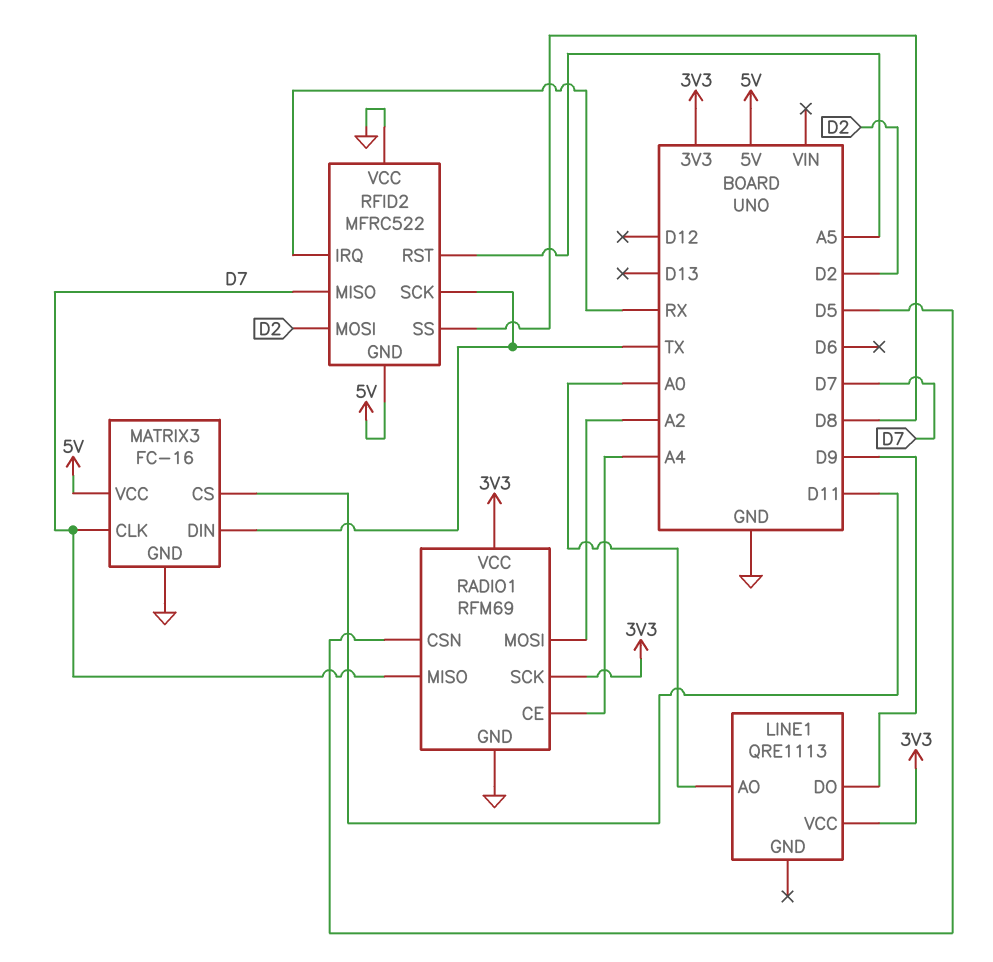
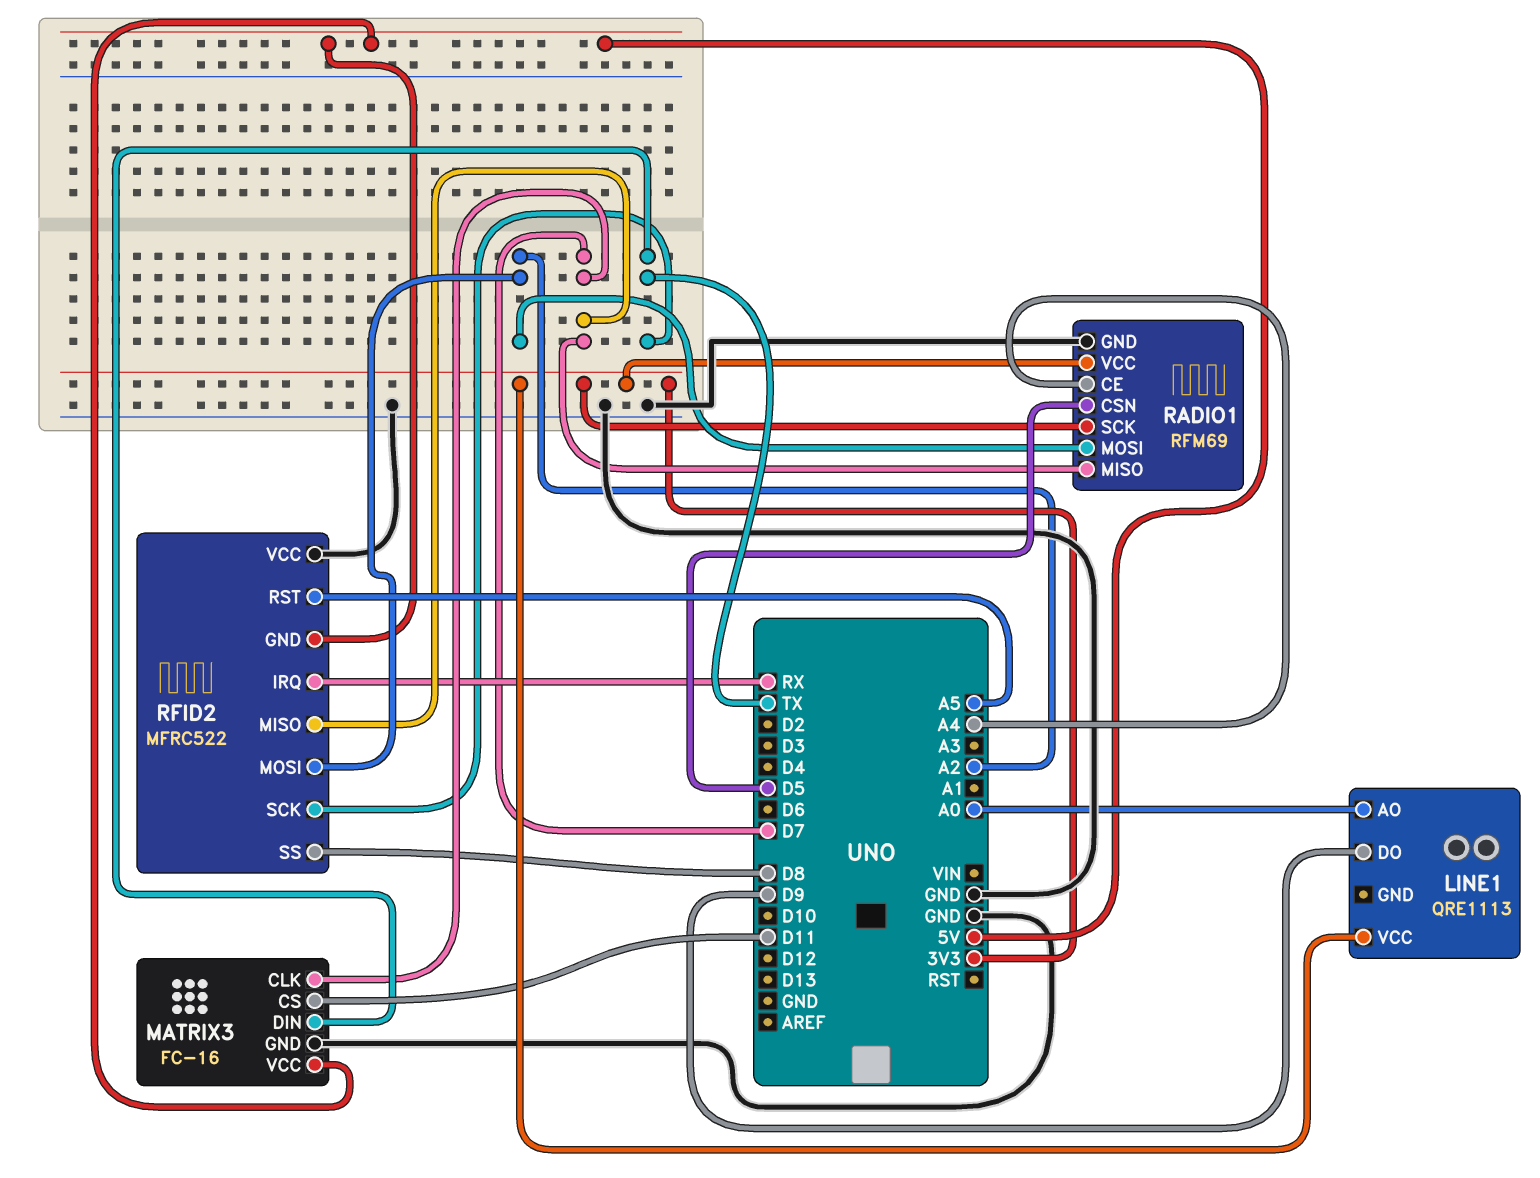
RFID2 pin MOSI: D2 -> A2

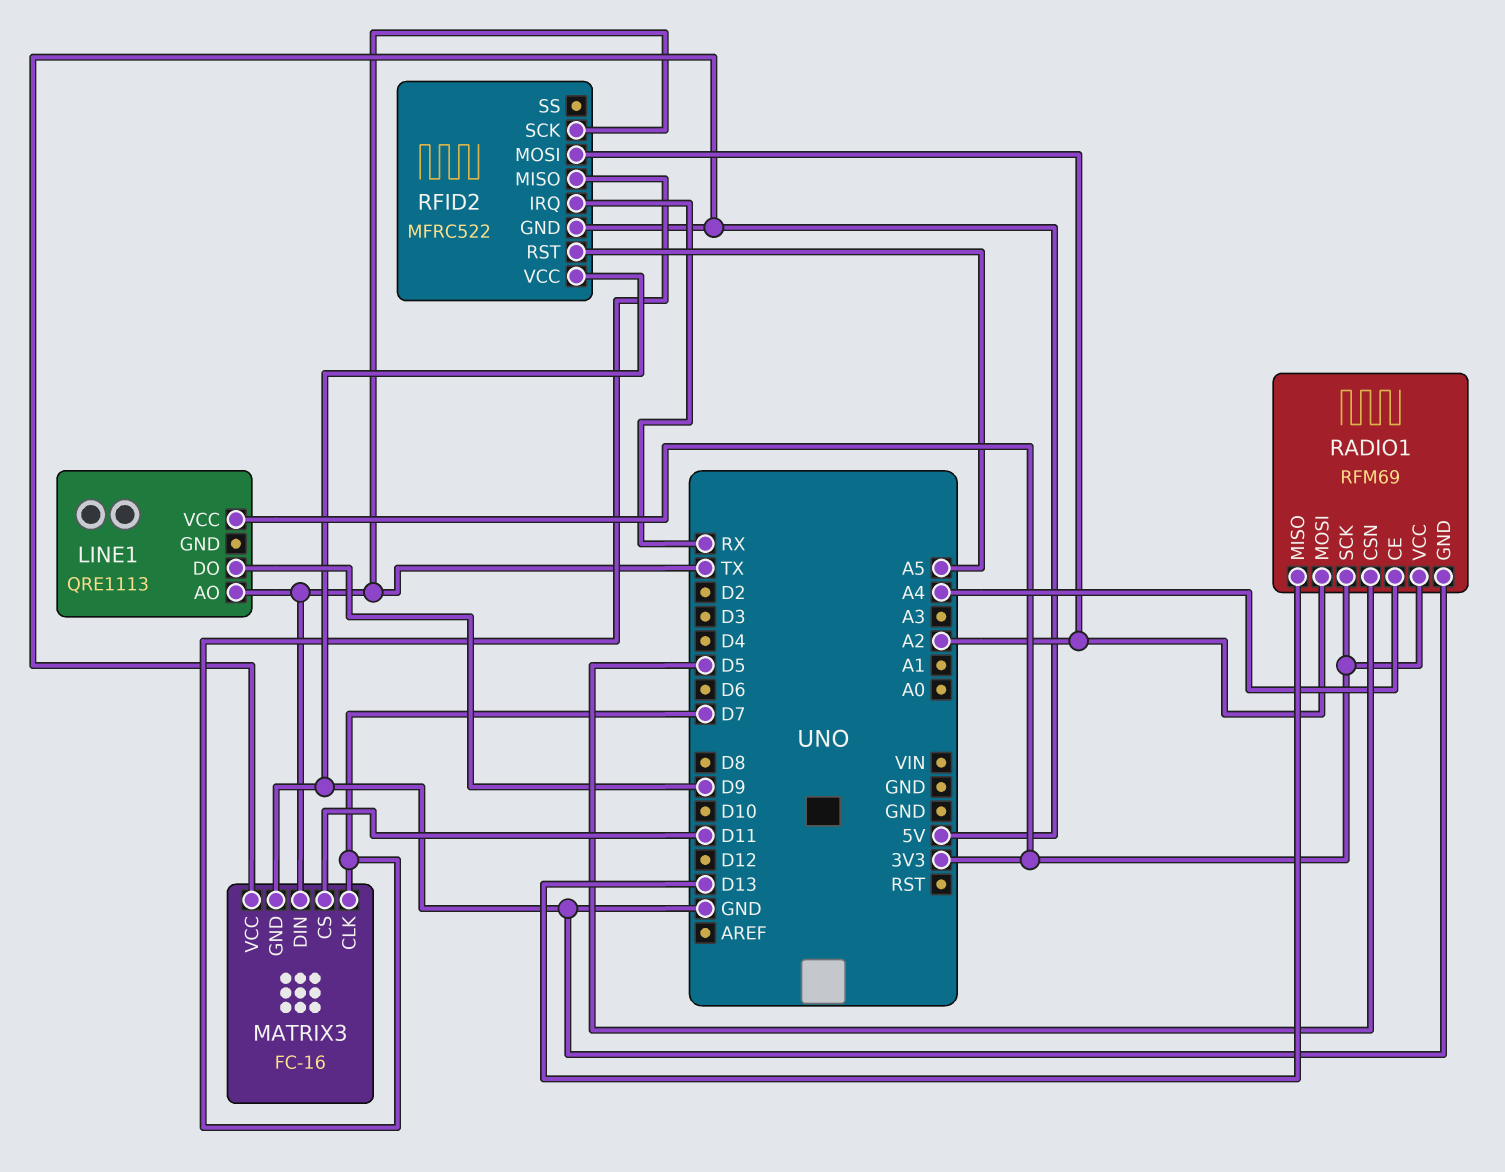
LINE1 pin AO: A0 -> TX
RADIO1 pin MISO: D7 -> D13
RFID2 pin SS: D8 -> none

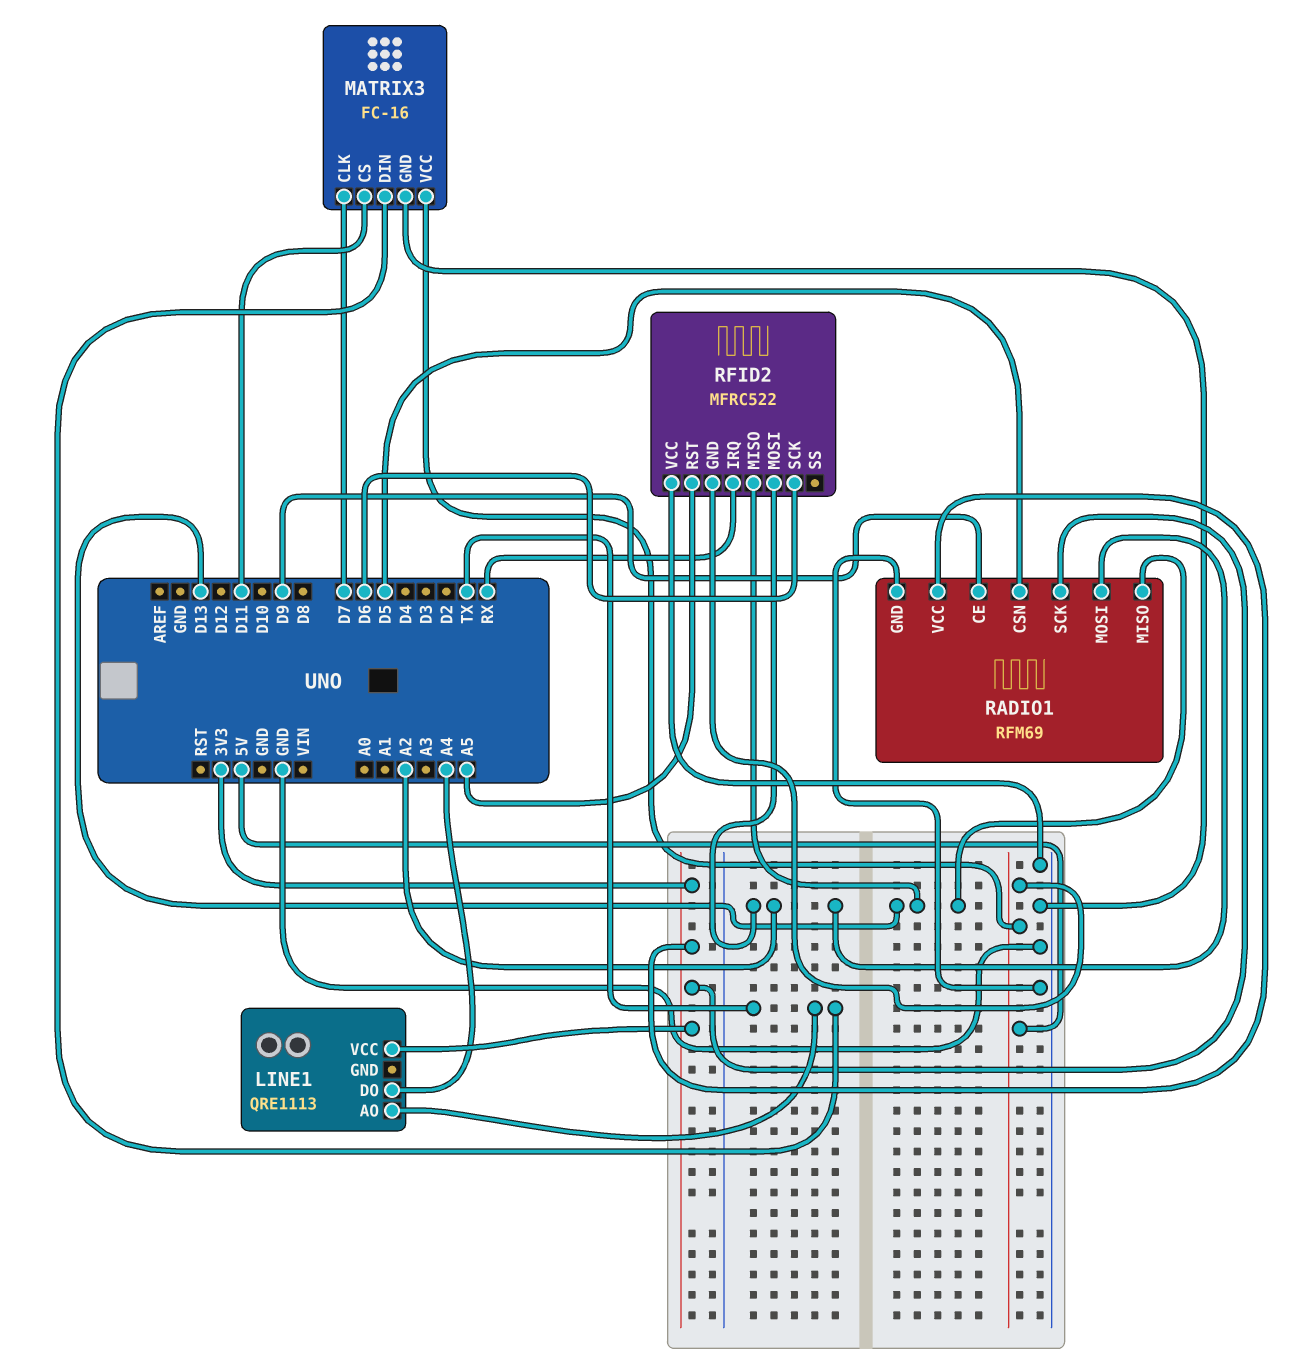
LINE1 pin DO: D9 -> A4
RADIO1 pin CE: A4 -> D9
RFID2 pin MISO: D7 -> D13
RFID2 pin SCK: TX -> D6

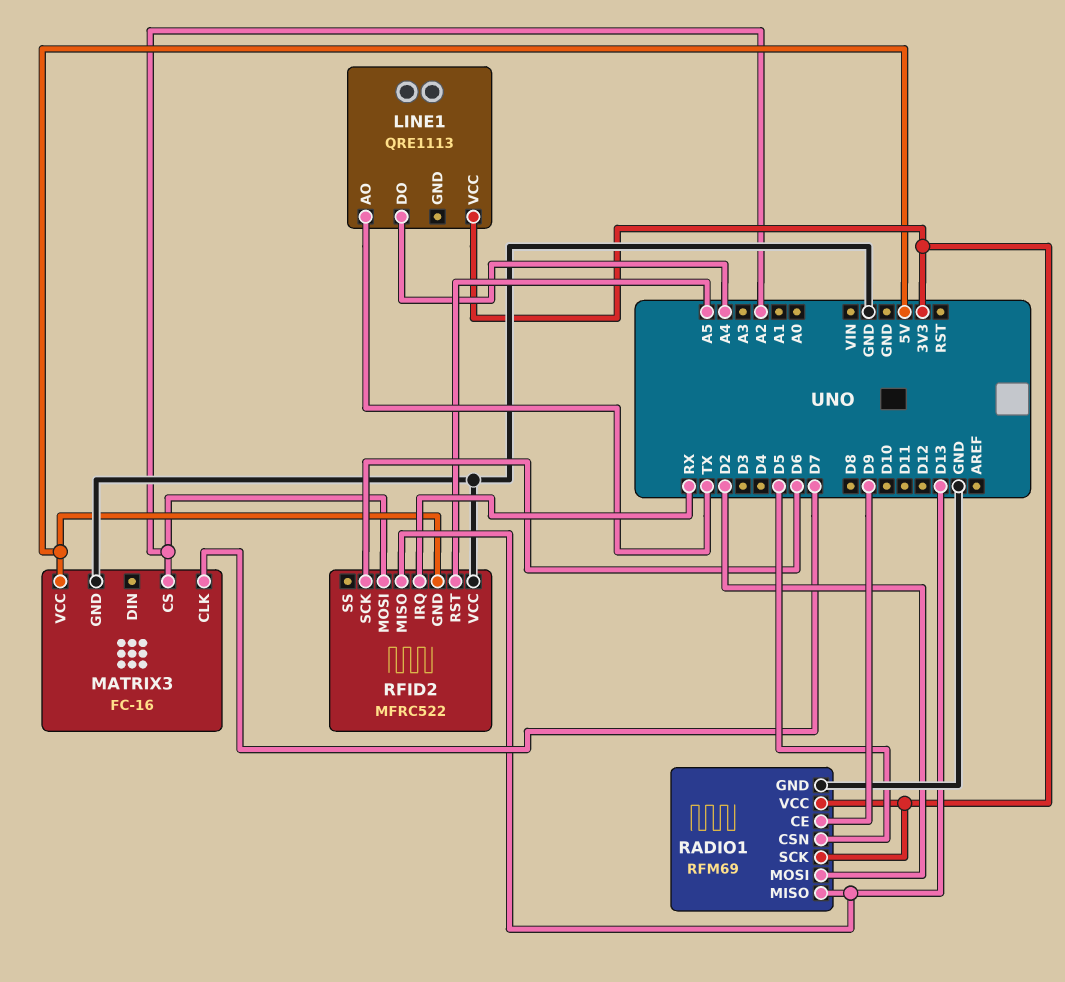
MATRIX3 pin CS: D11 -> A2
MATRIX3 pin DIN: TX -> none
RADIO1 pin MOSI: A2 -> D2

